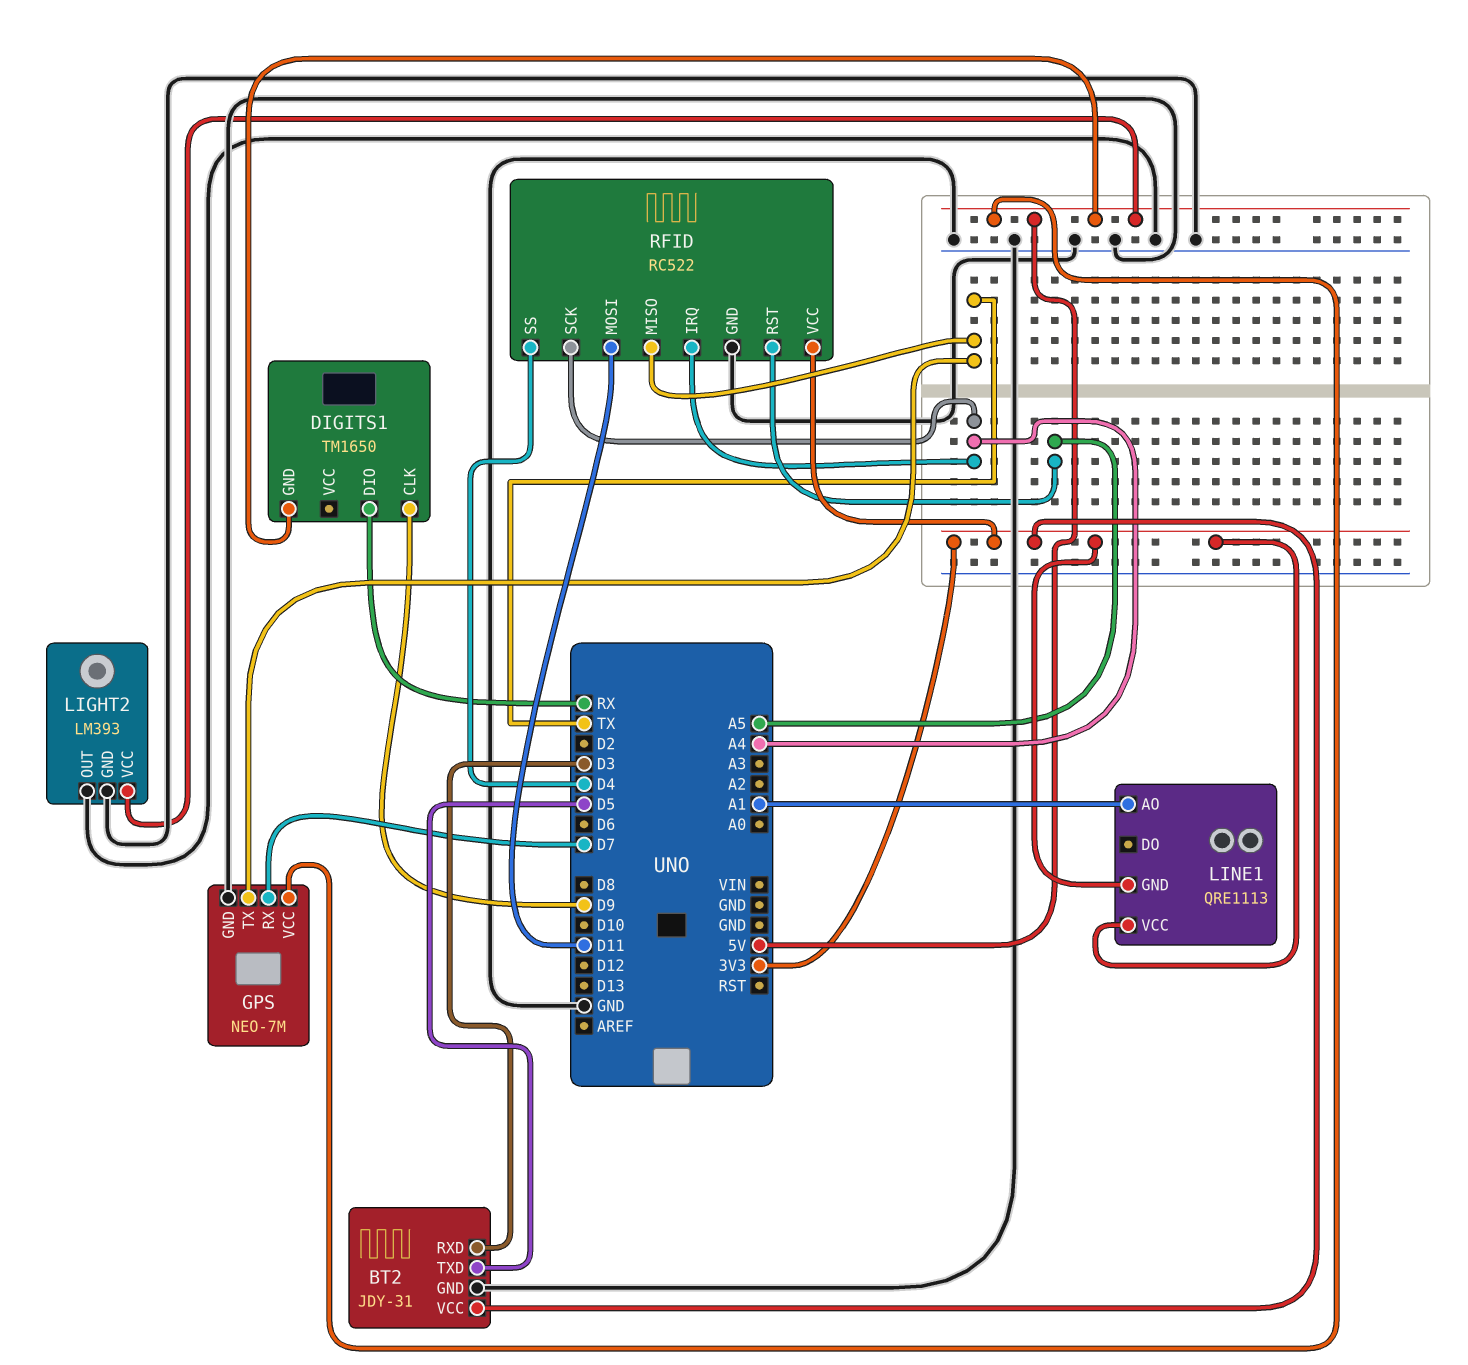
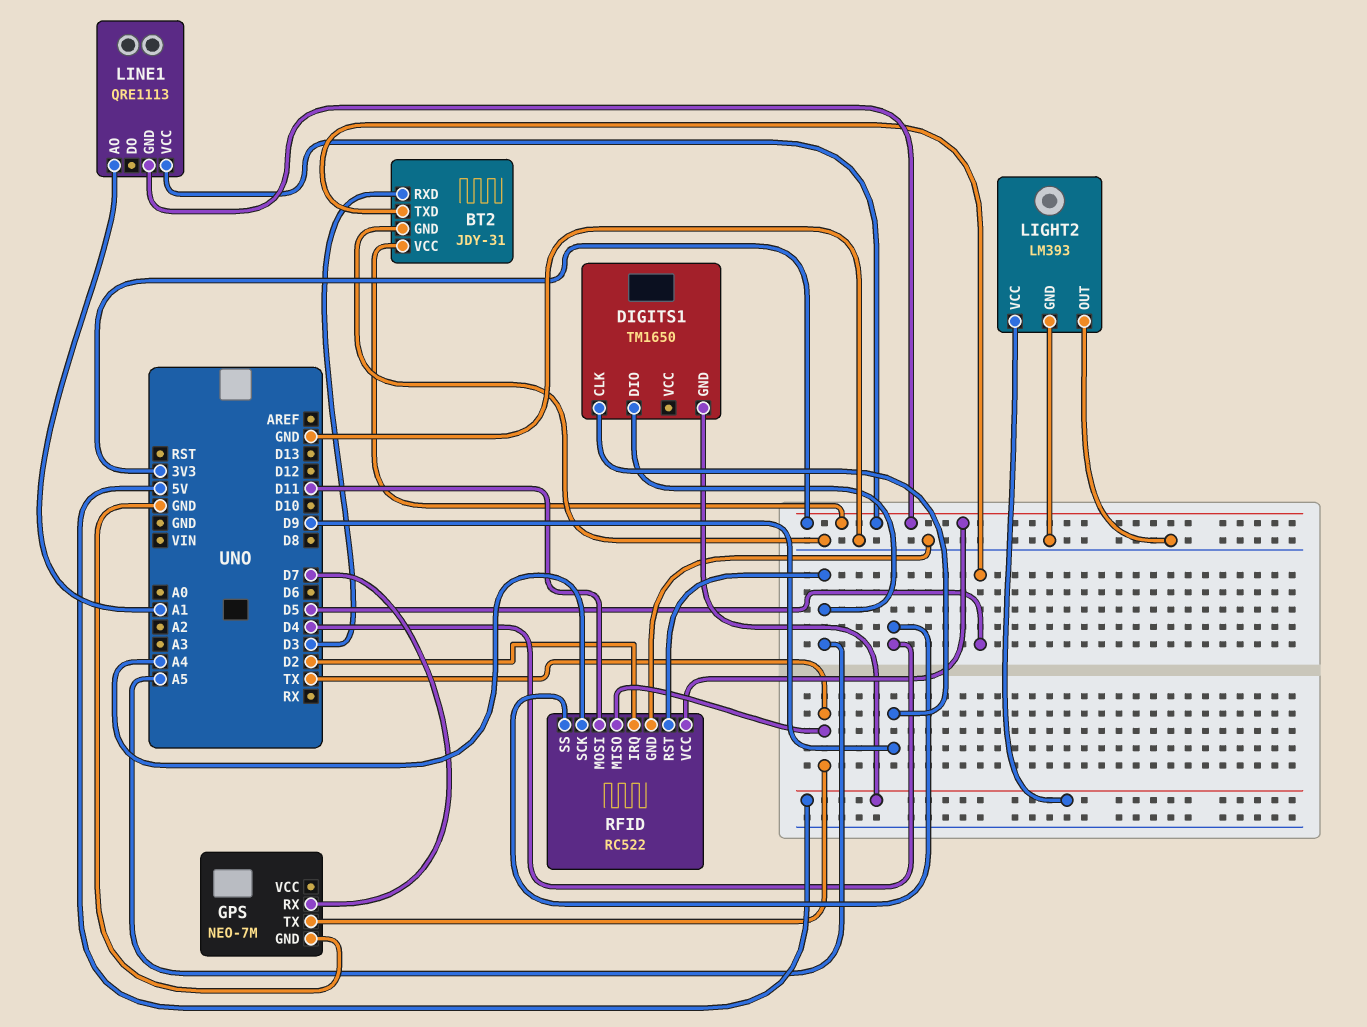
DIGITS1 pin DIO: RX -> A5
GPS pin VCC: 5V -> none
RFID pin IRQ: A4 -> D2

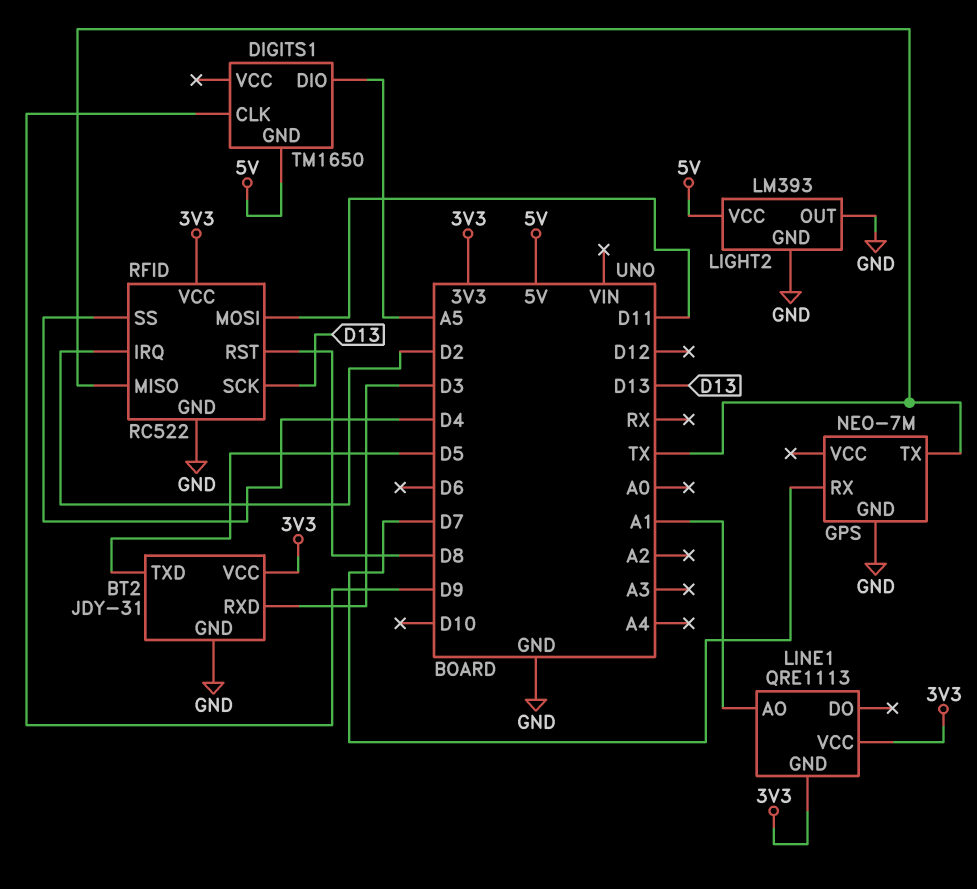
RFID pin RST: A5 -> D8
RFID pin SCK: A4 -> D13

